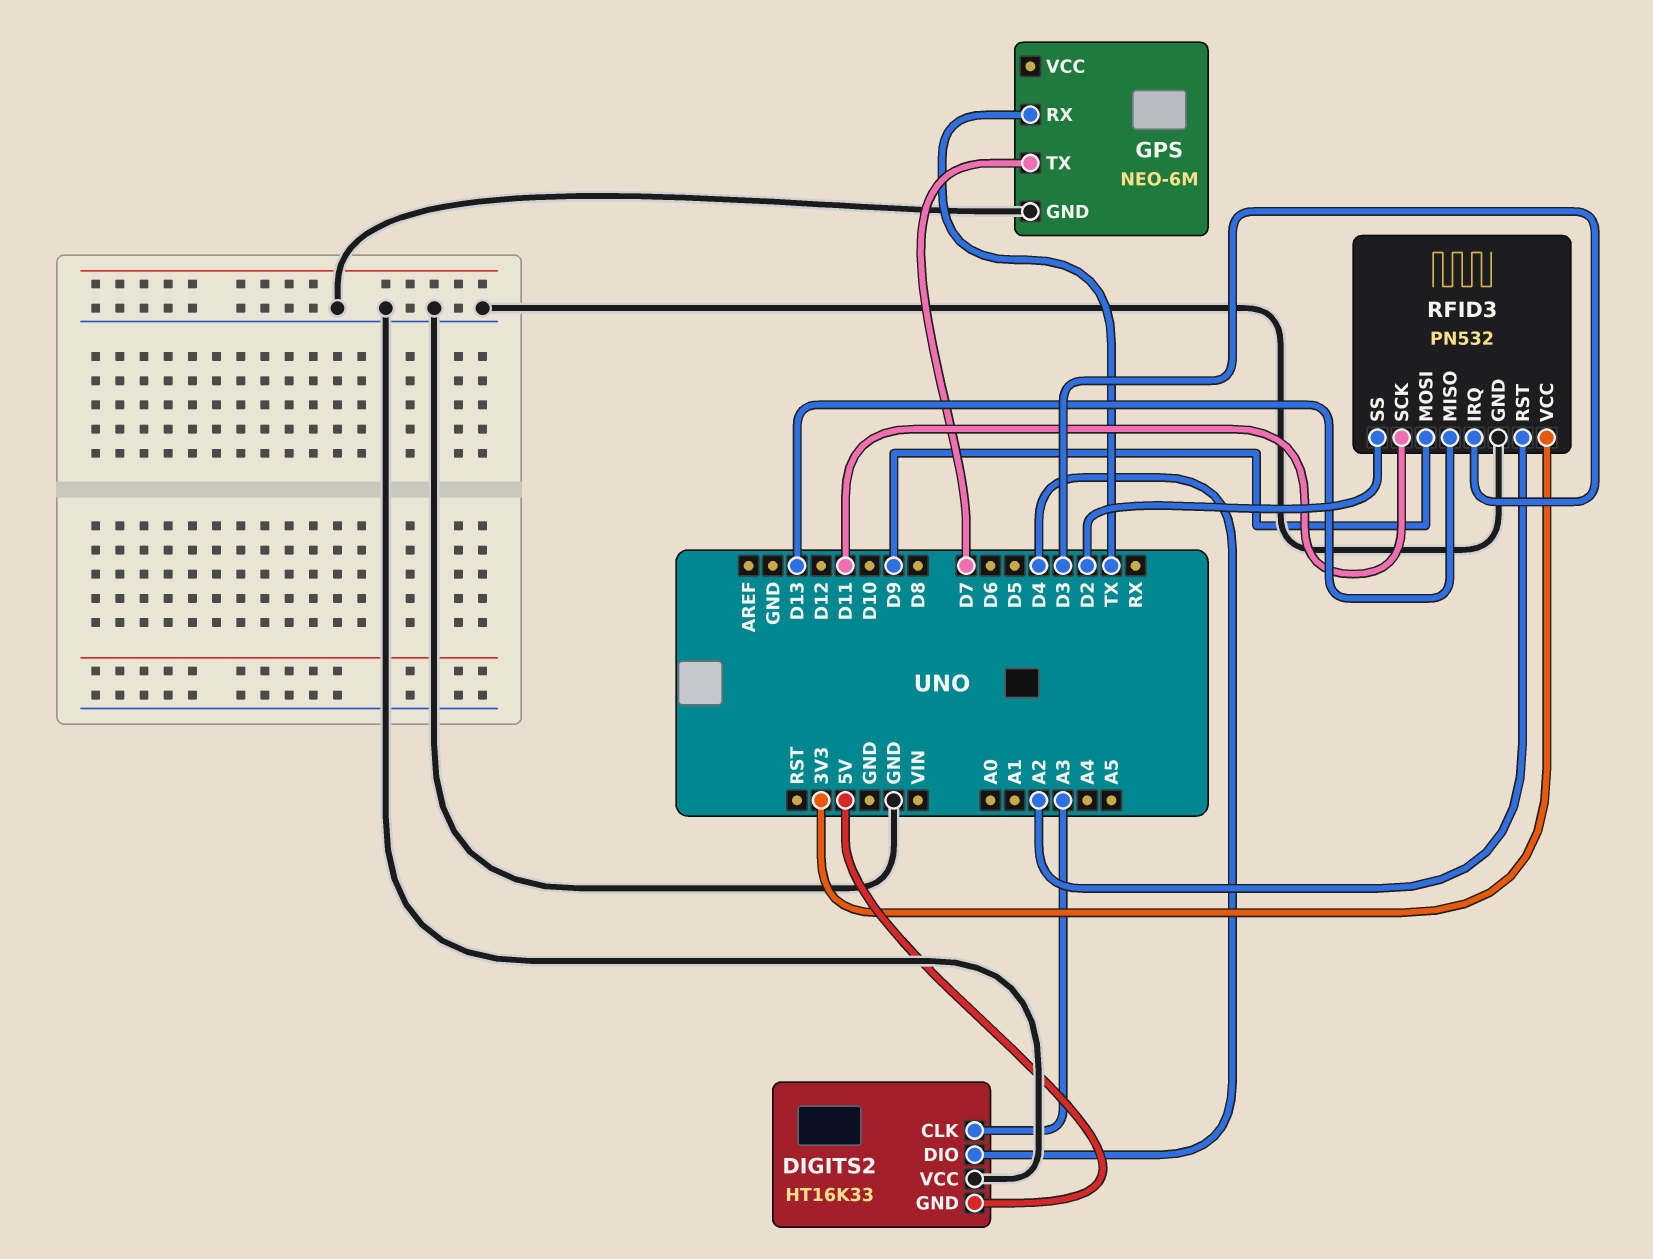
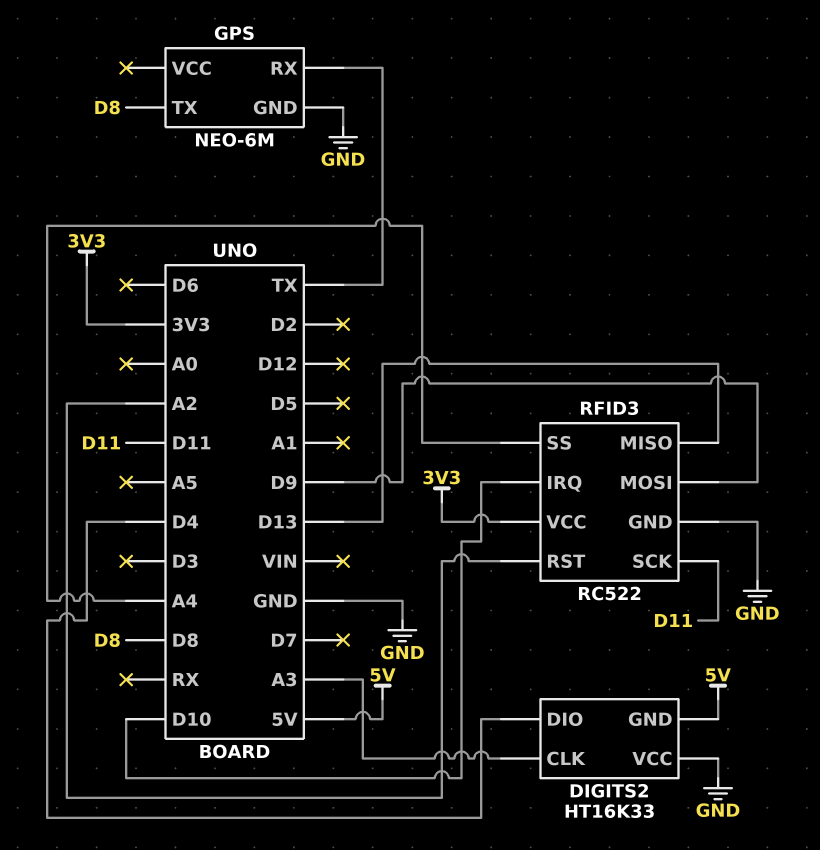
GPS pin TX: D7 -> D8
RFID3: PN532 -> RC522
RFID3 pin IRQ: D3 -> D10
RFID3 pin SS: D2 -> A4

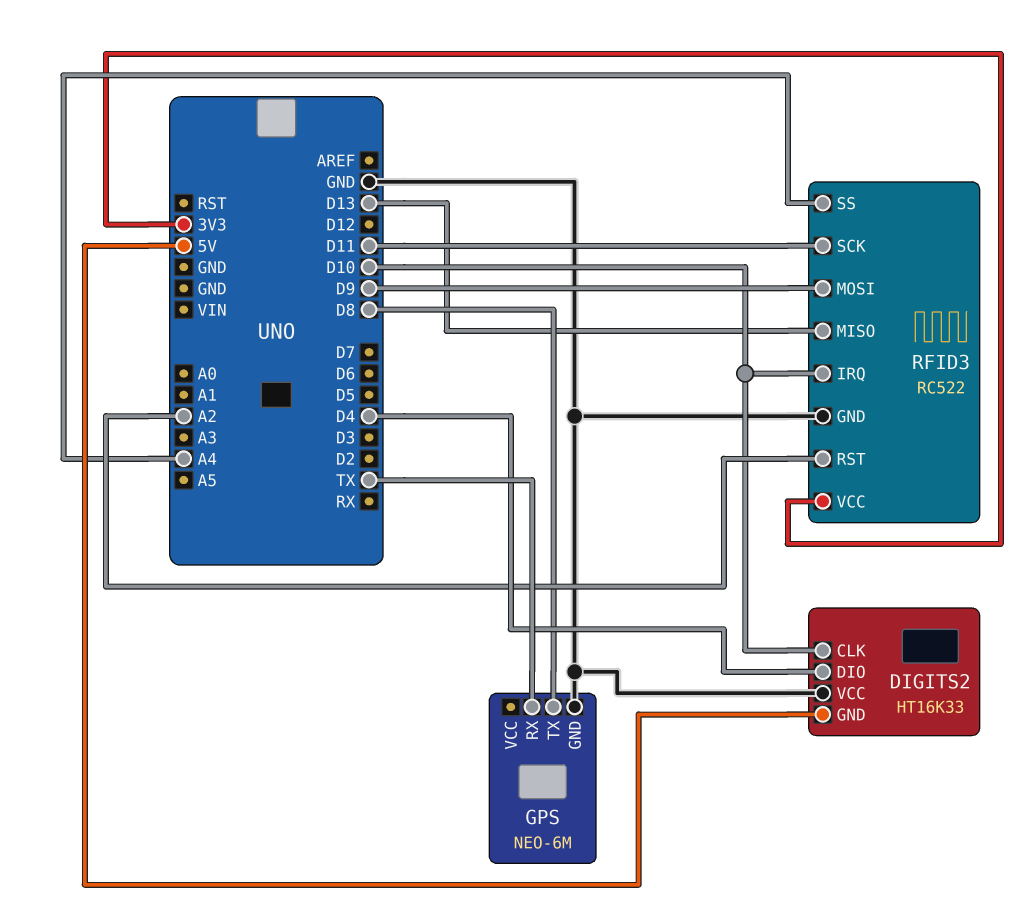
DIGITS2 pin CLK: A3 -> D10

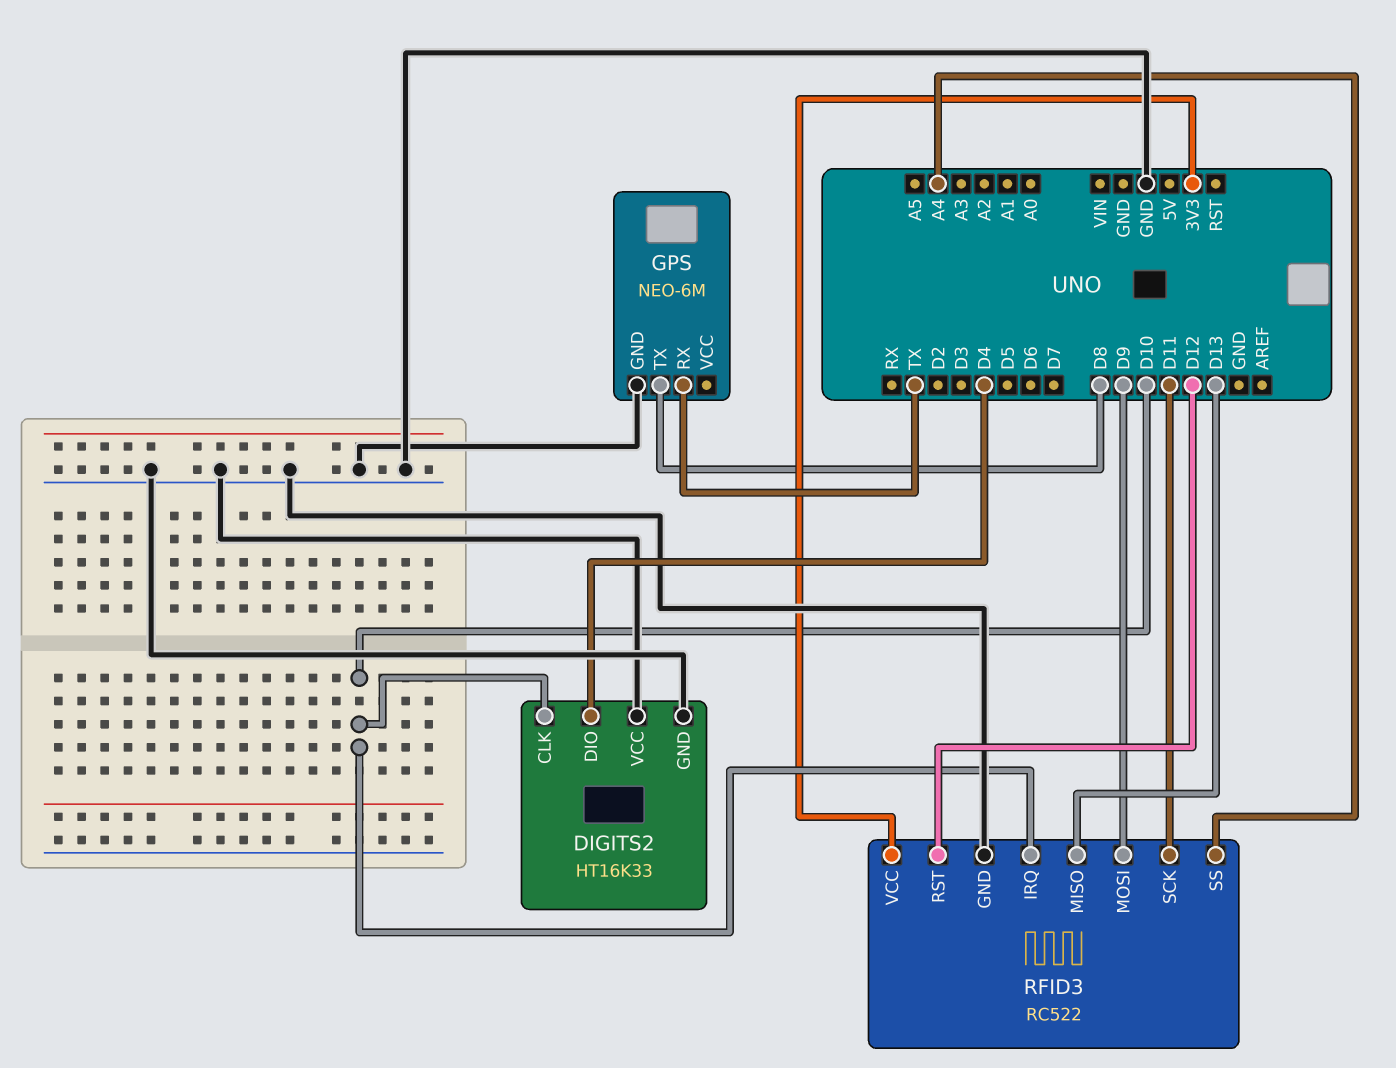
DIGITS2 pin GND: 5V -> GND
RFID3 pin RST: A2 -> D12

